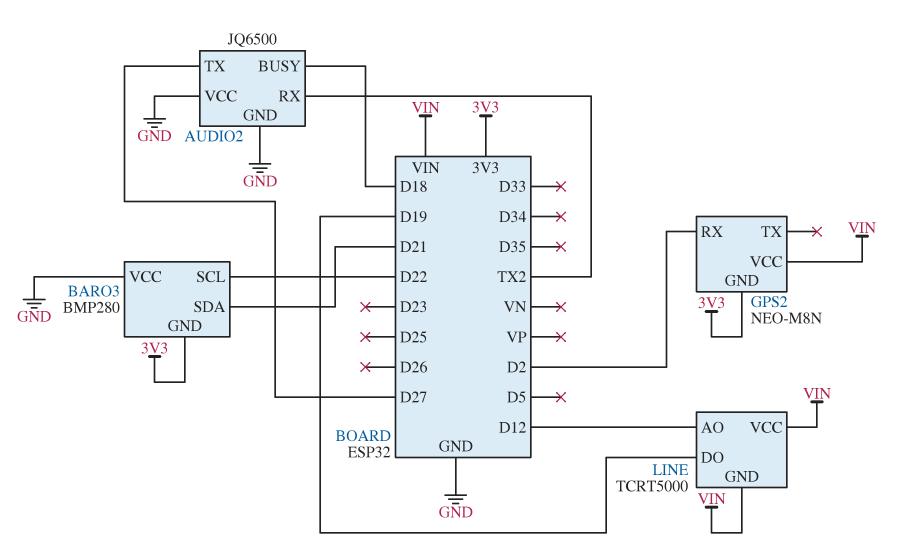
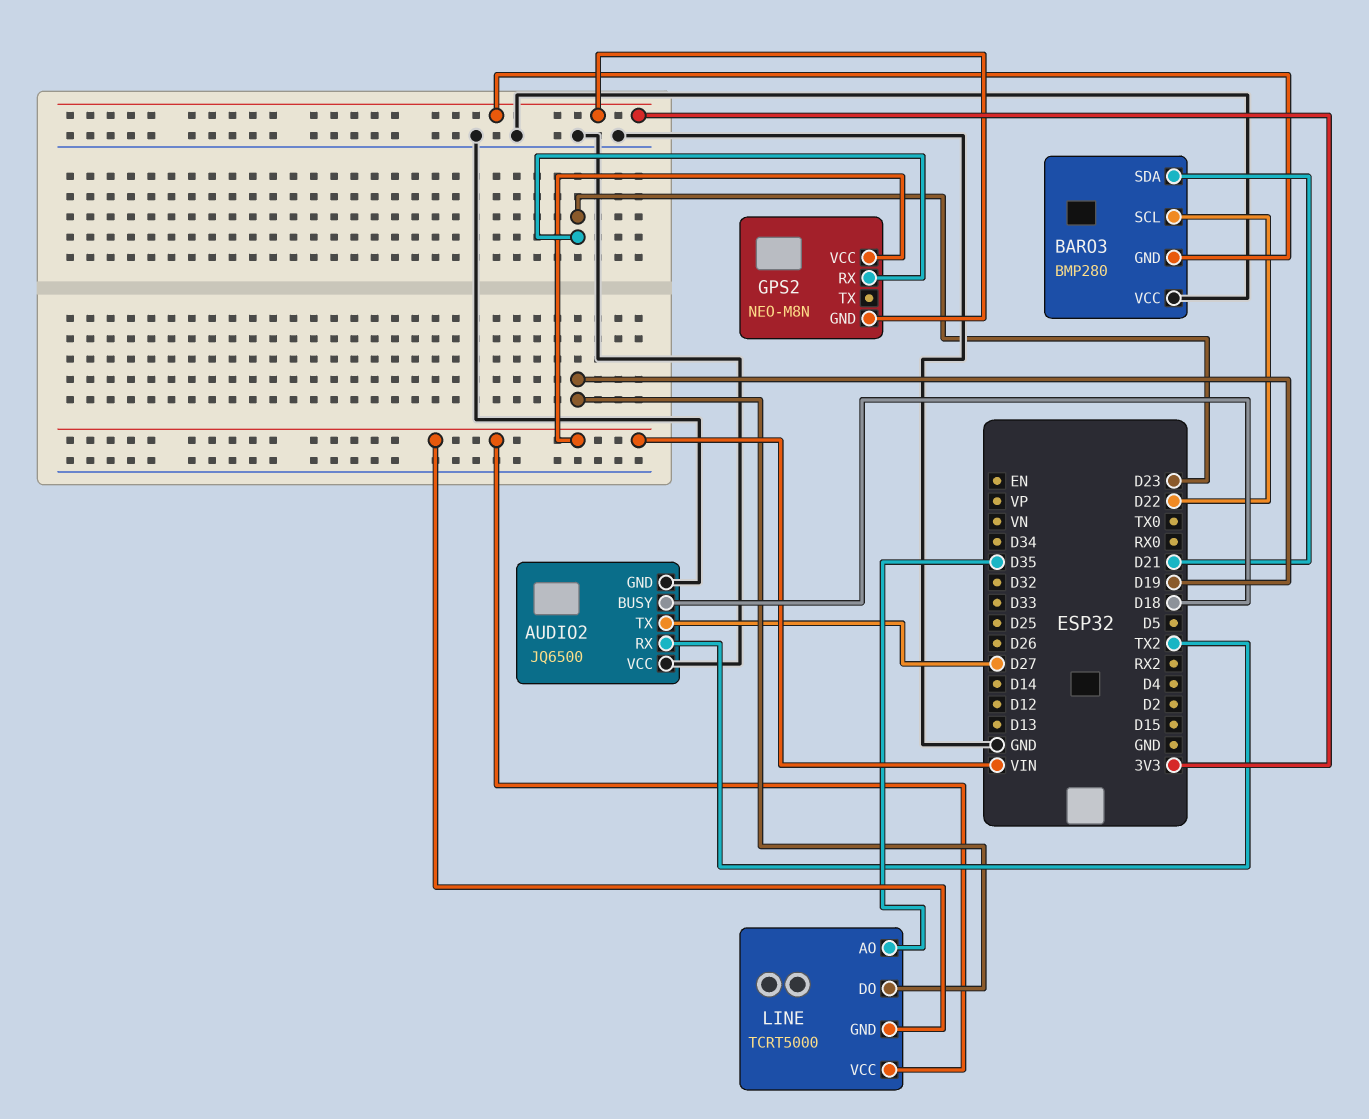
GPS2 pin RX: D2 -> D23
LINE pin AO: D12 -> D35

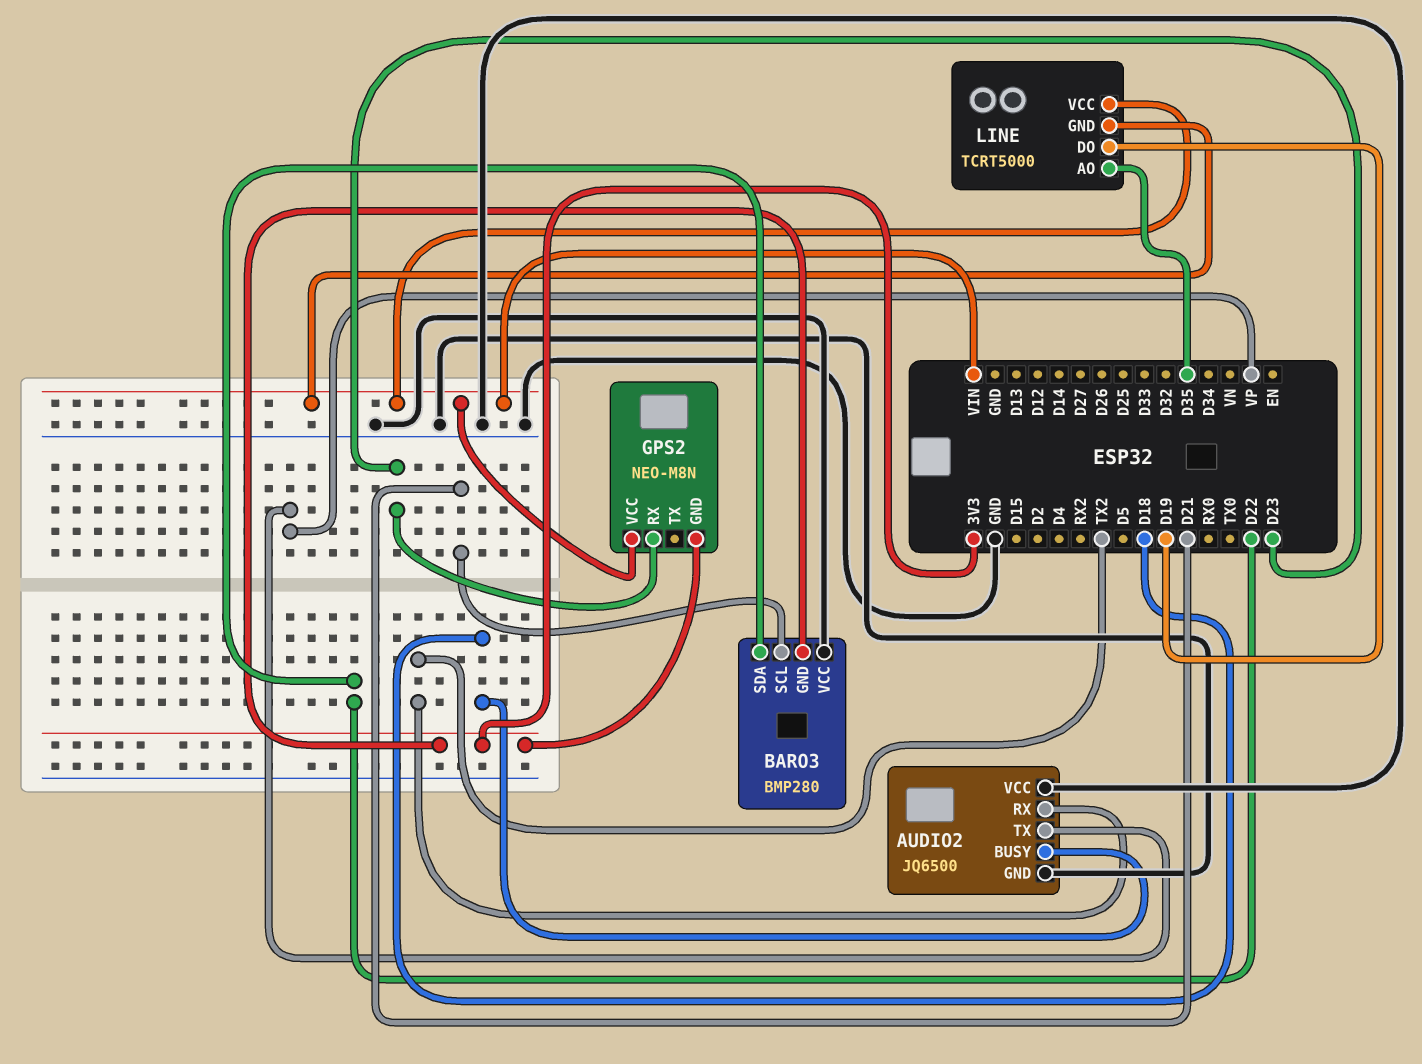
AUDIO2 pin TX: D27 -> VP
BARO3 pin SCL: D22 -> D21
BARO3 pin SDA: D21 -> D22

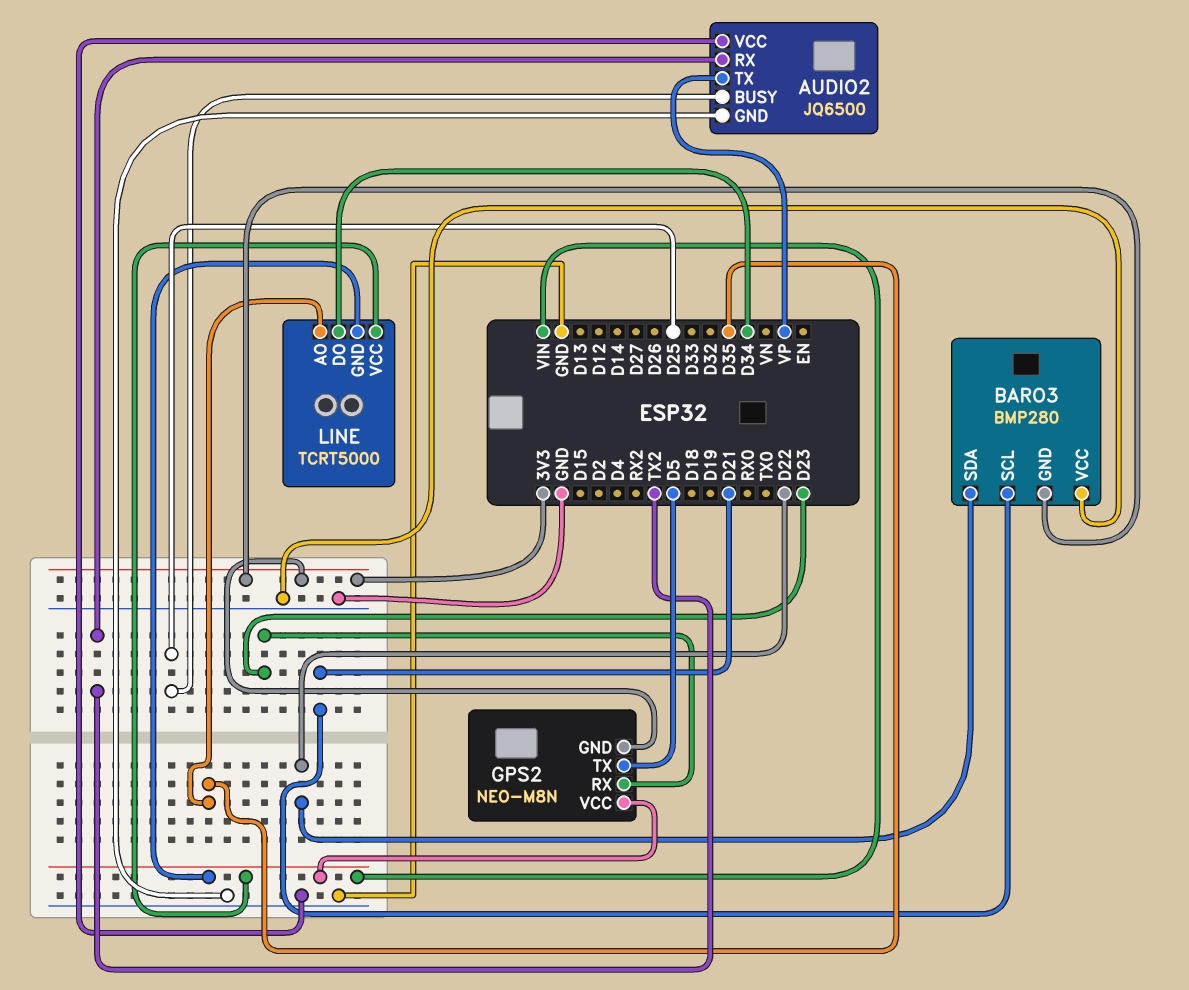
AUDIO2 pin BUSY: D18 -> D25
GPS2 pin TX: none -> D5
LINE pin DO: D19 -> D34

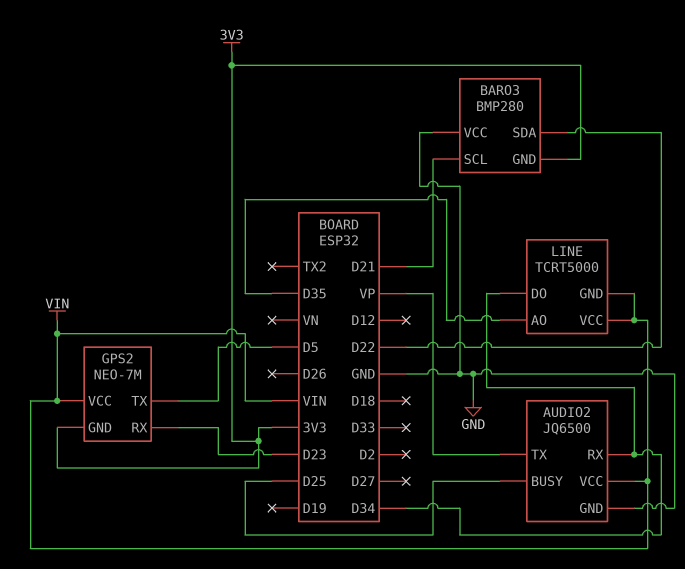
AUDIO2 pin RX: TX2 -> D34
AUDIO2 pin VCC: GND -> VIN
GPS2: NEO-M8N -> NEO-7M

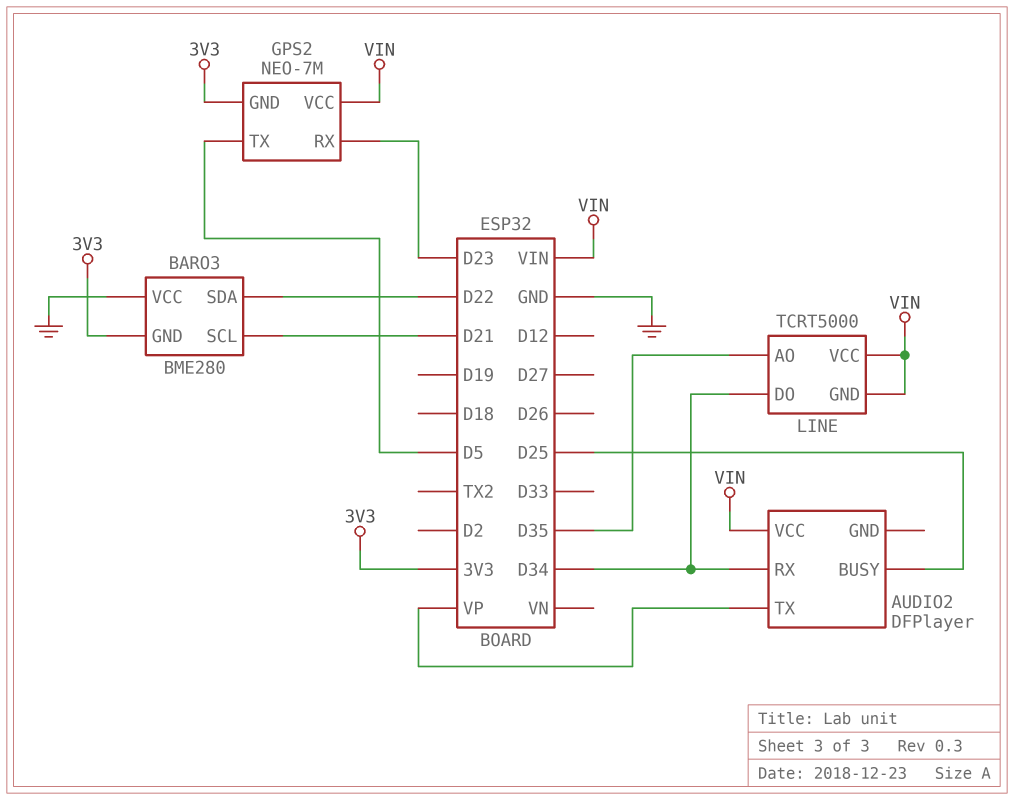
AUDIO2: JQ6500 -> DFPlayer
AUDIO2 pin GND: GND -> none
BARO3: BMP280 -> BME280

